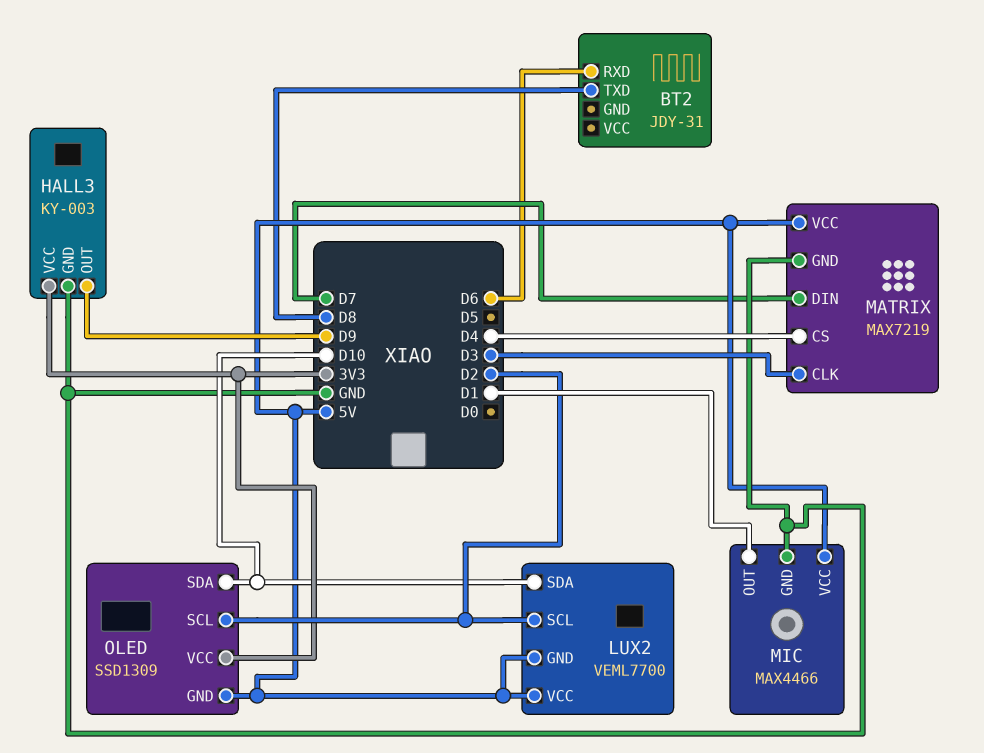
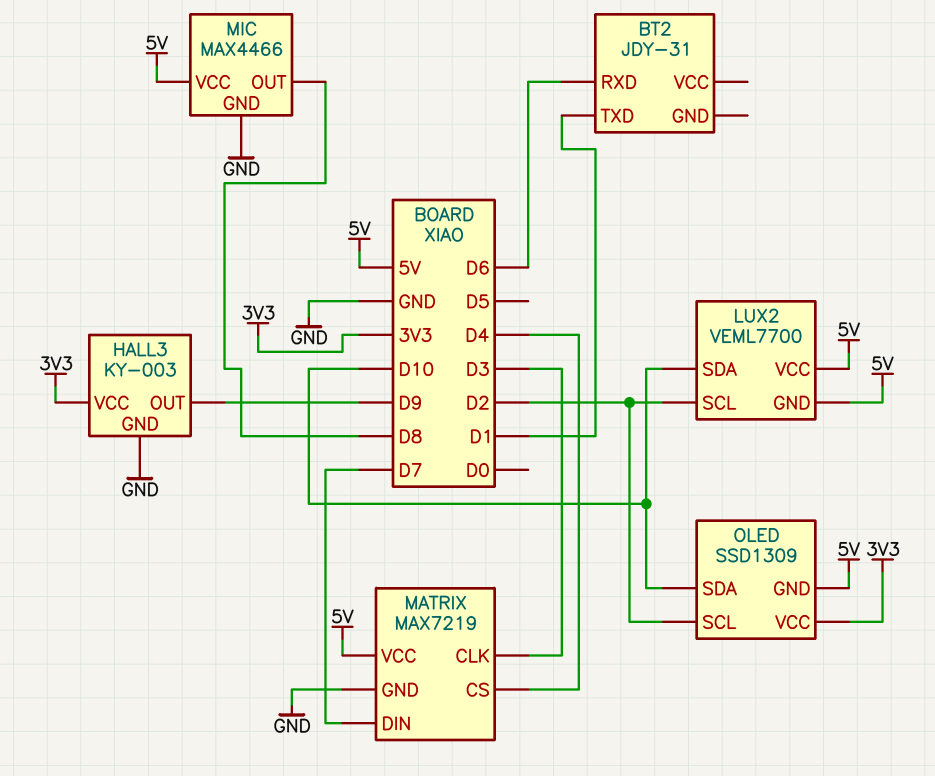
BT2 pin TXD: D8 -> D1
MIC pin OUT: D1 -> D8

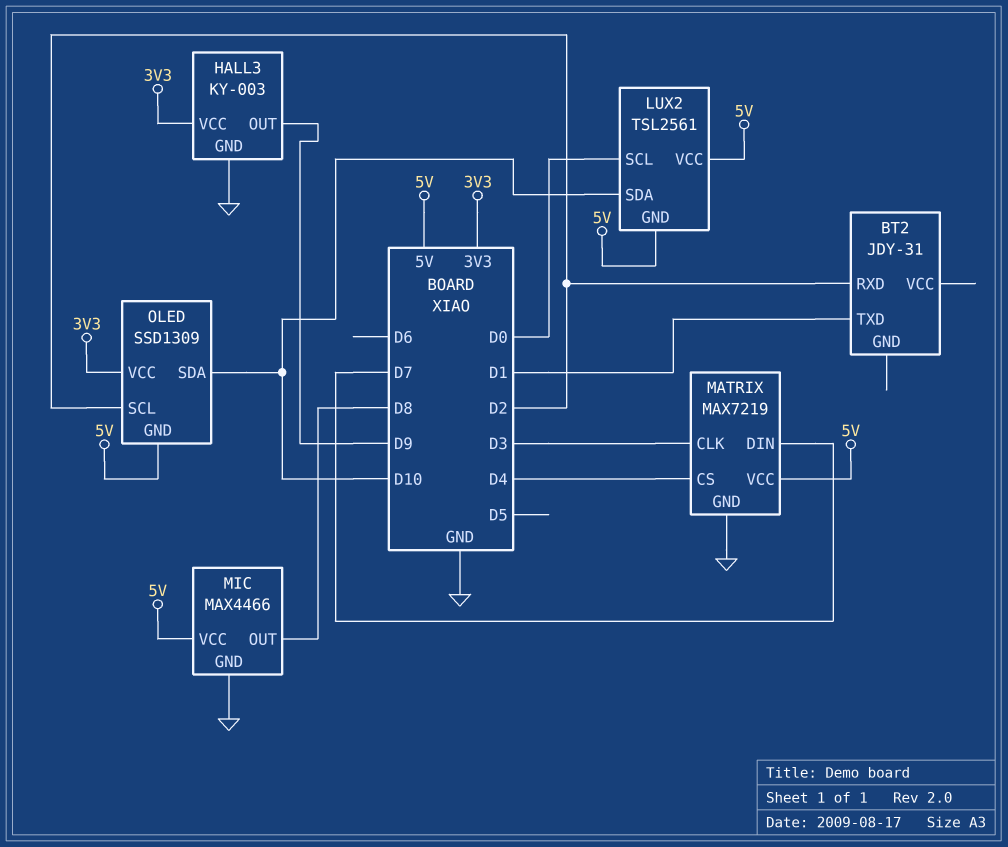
BT2 pin RXD: D6 -> D2
LUX2: VEML7700 -> TSL2561
LUX2 pin SCL: D2 -> D0

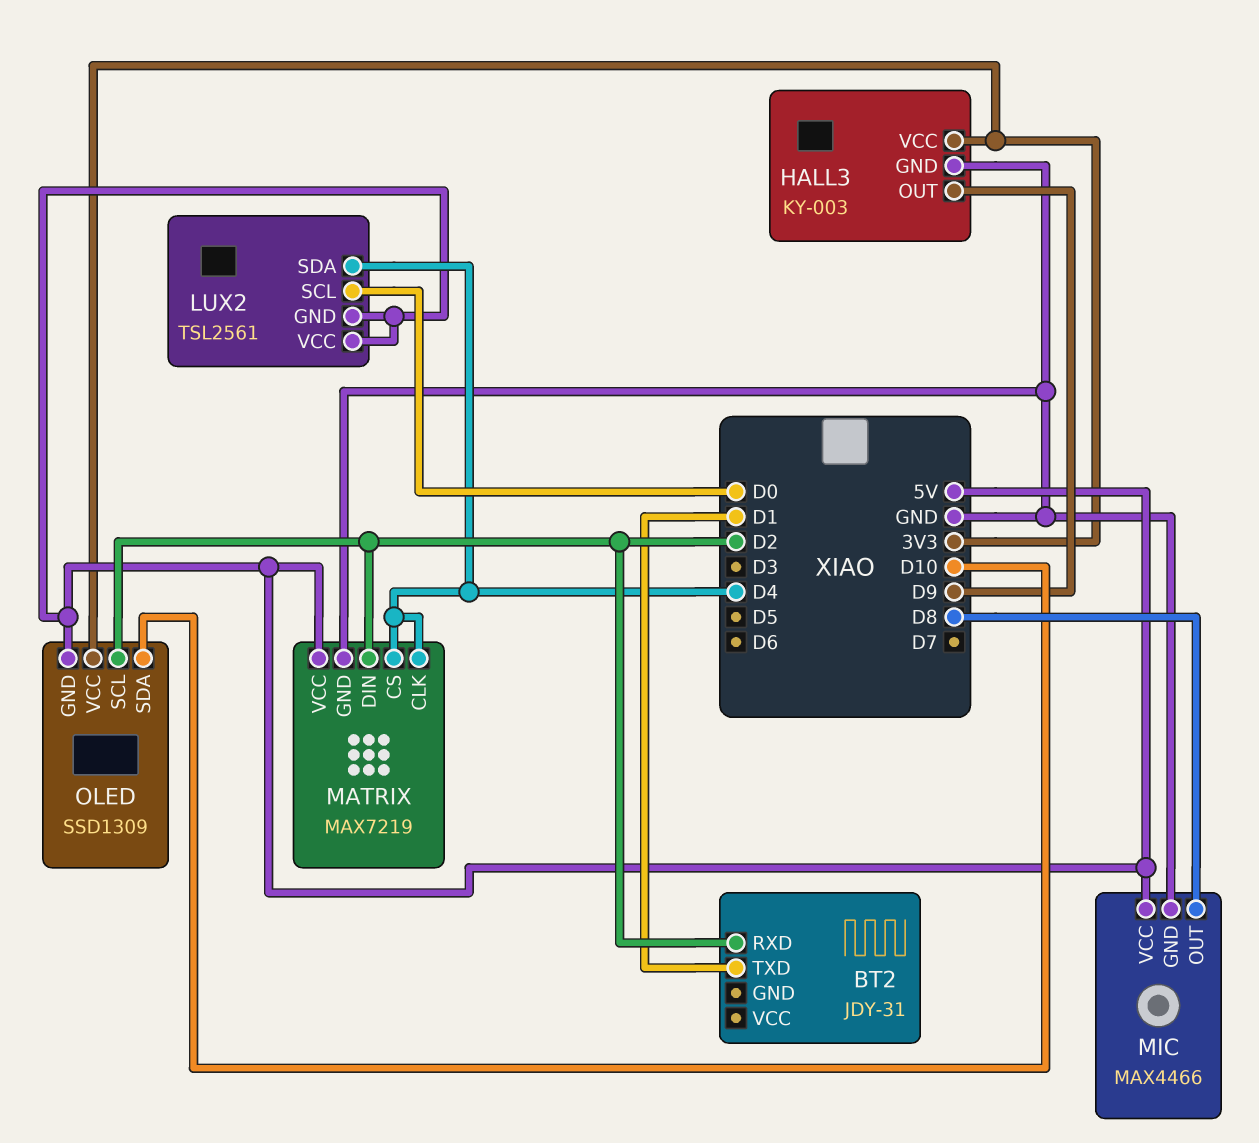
LUX2 pin SDA: D10 -> D4
MATRIX pin CLK: D3 -> D4
MATRIX pin DIN: D7 -> D2

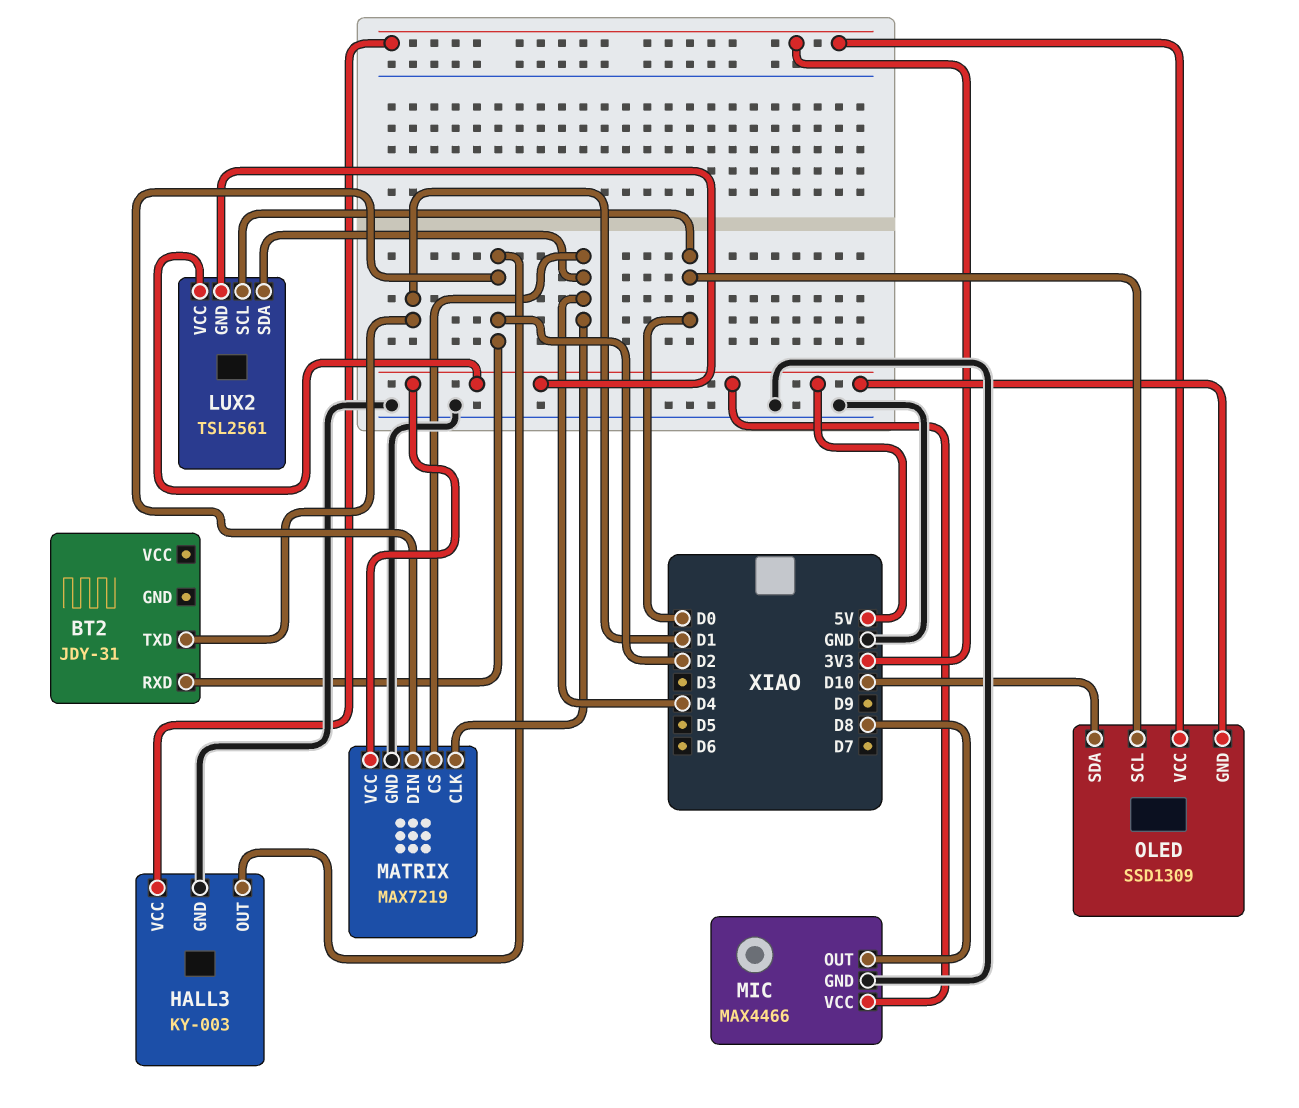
HALL3 pin OUT: D9 -> D2
OLED pin SCL: D2 -> D0

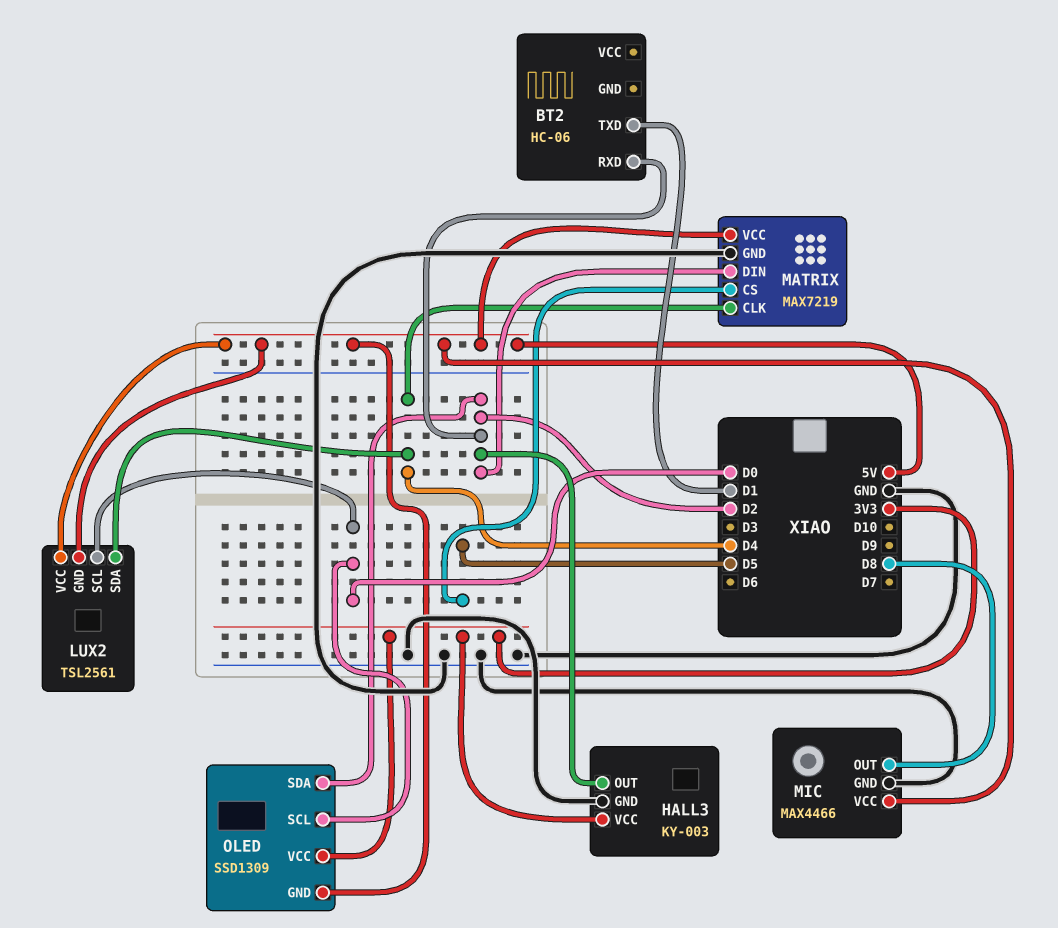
BT2: JDY-31 -> HC-06
MATRIX pin CS: D4 -> D5
OLED pin SDA: D10 -> D2

